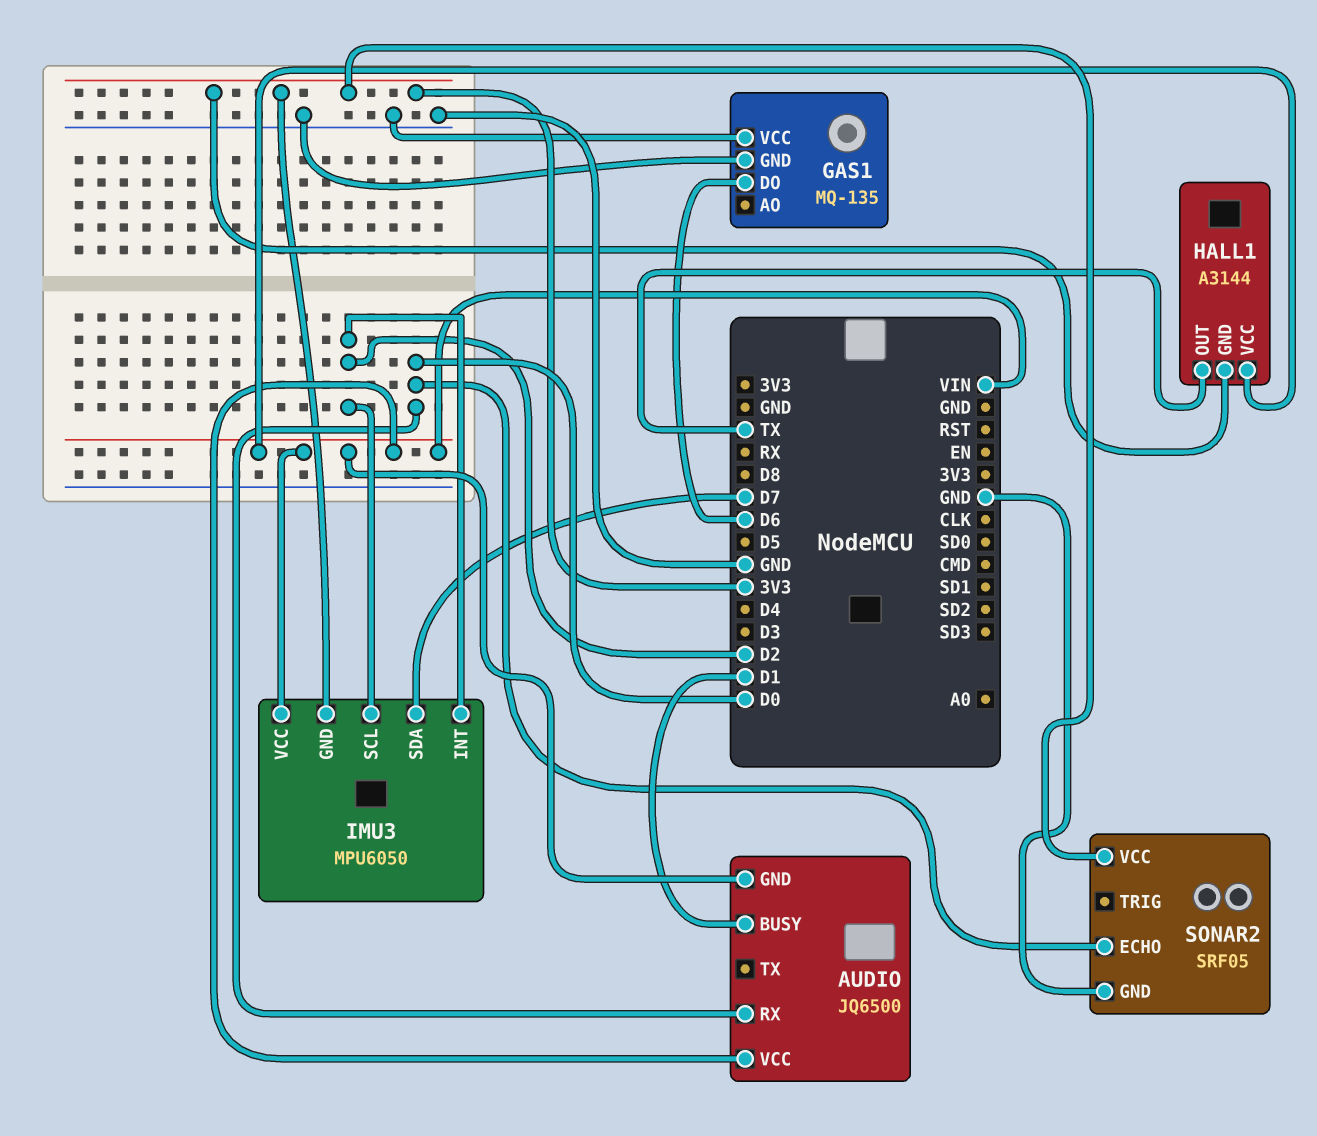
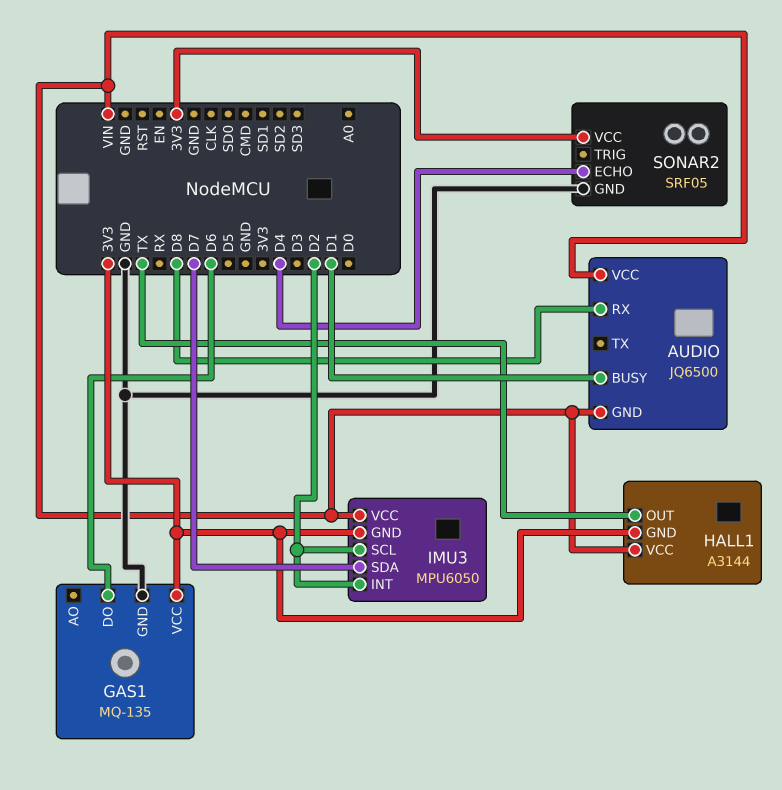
AUDIO pin RX: D0 -> D8
GAS1 pin VCC: GND -> 3V3
SONAR2 pin ECHO: D0 -> D4

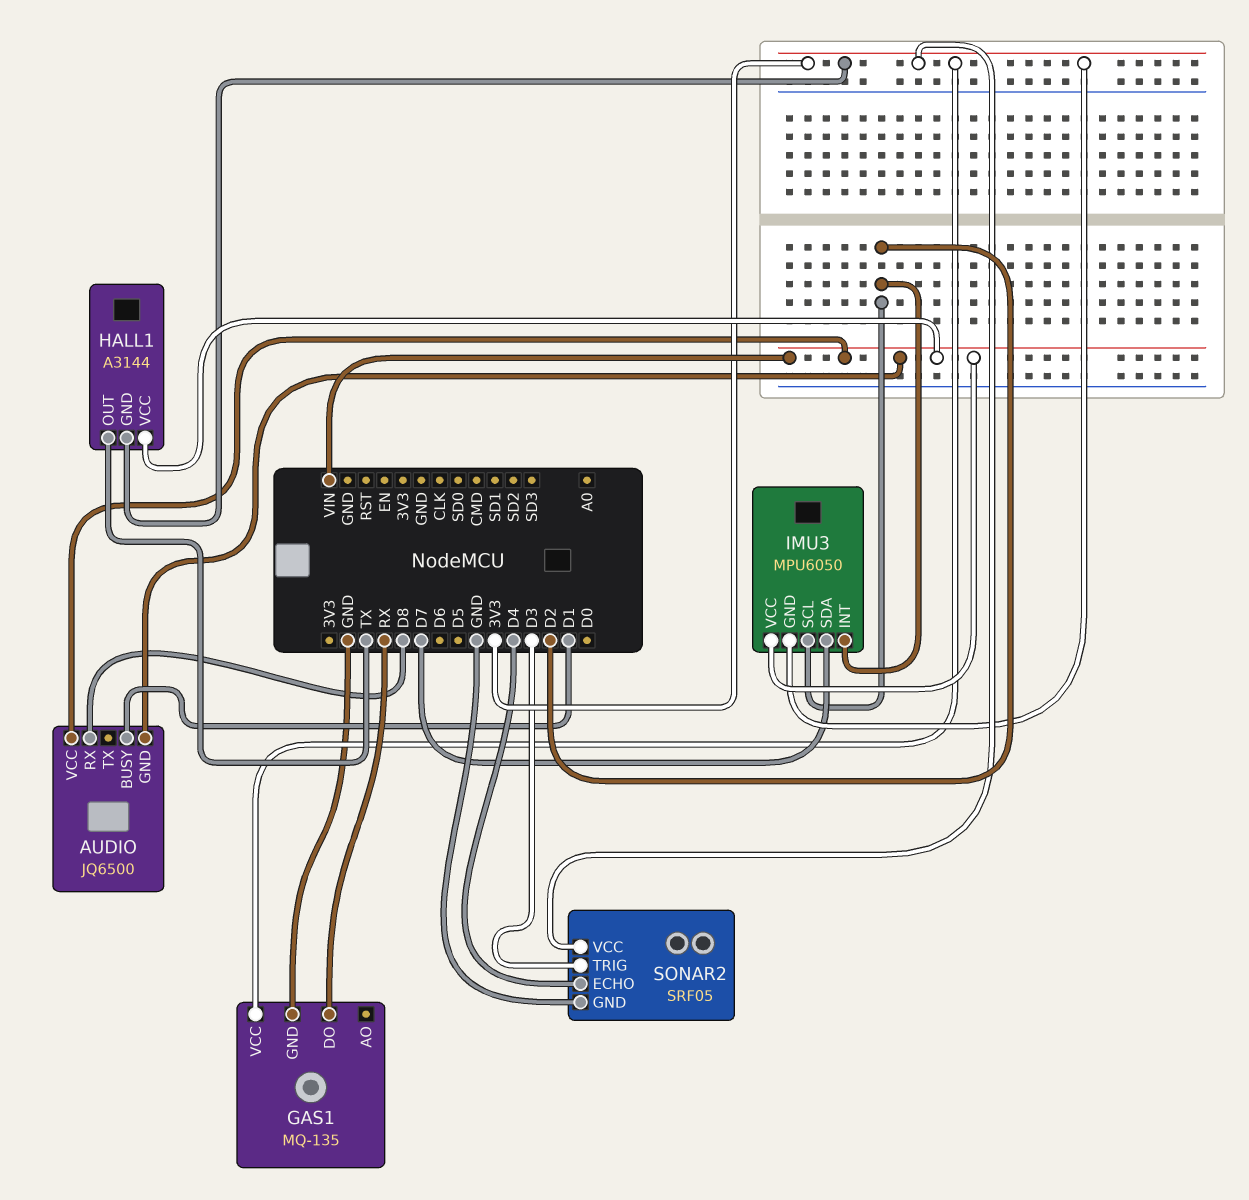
GAS1 pin DO: D6 -> RX
SONAR2 pin TRIG: none -> D3

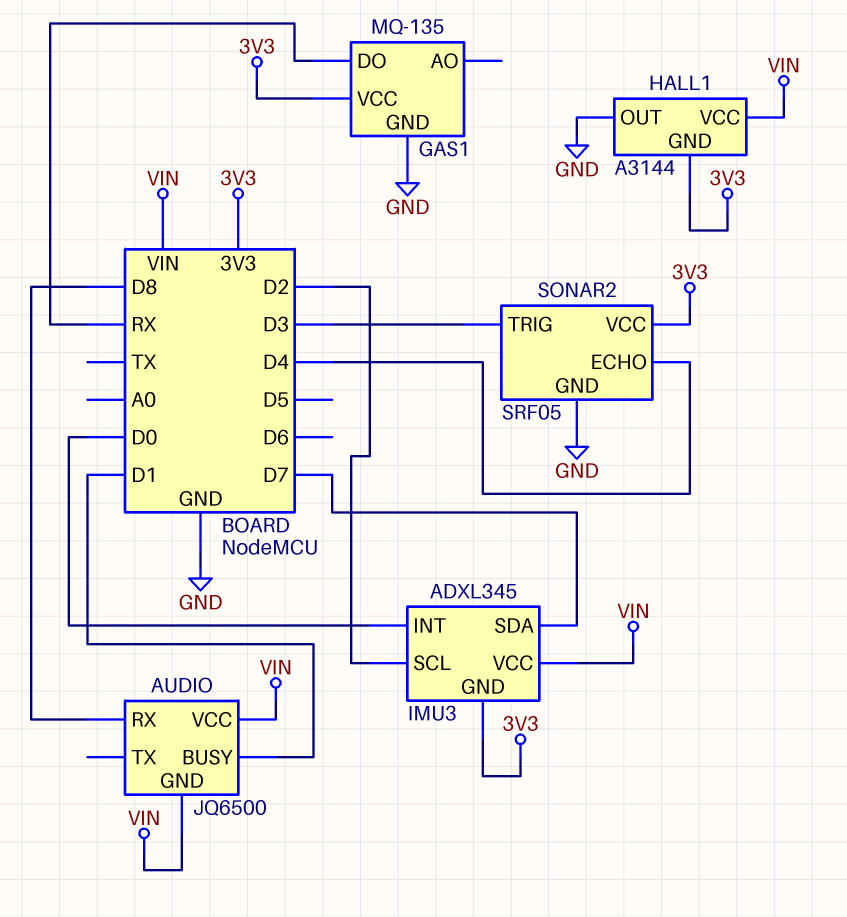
HALL1 pin OUT: TX -> GND
IMU3: MPU6050 -> ADXL345
IMU3 pin INT: D2 -> D0

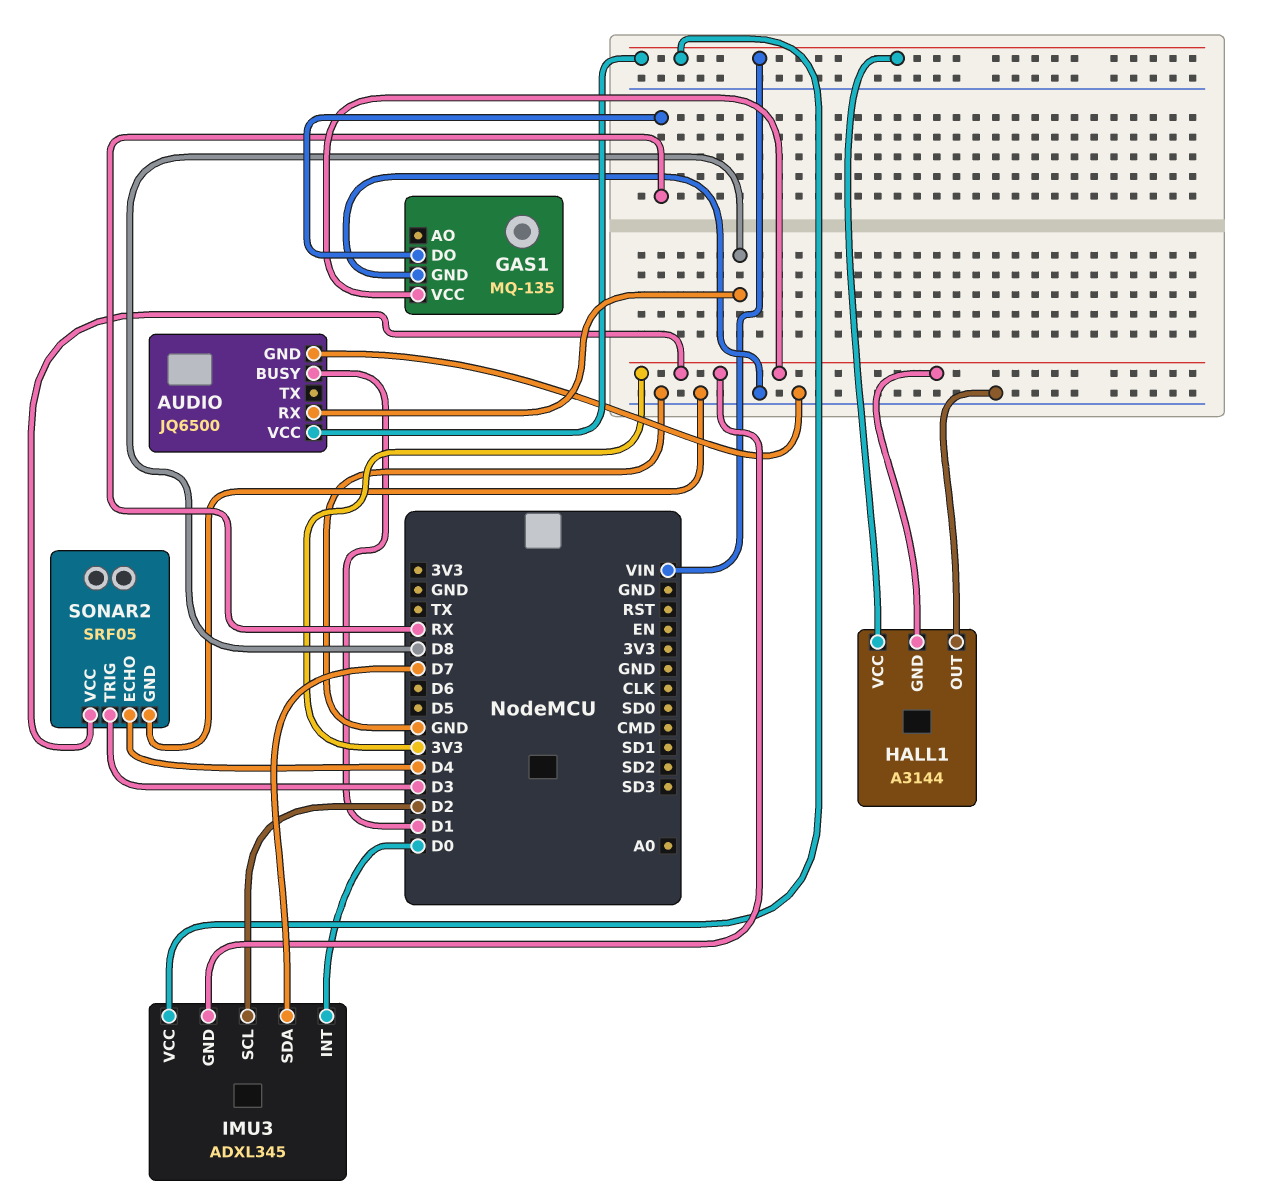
AUDIO pin GND: VIN -> GND

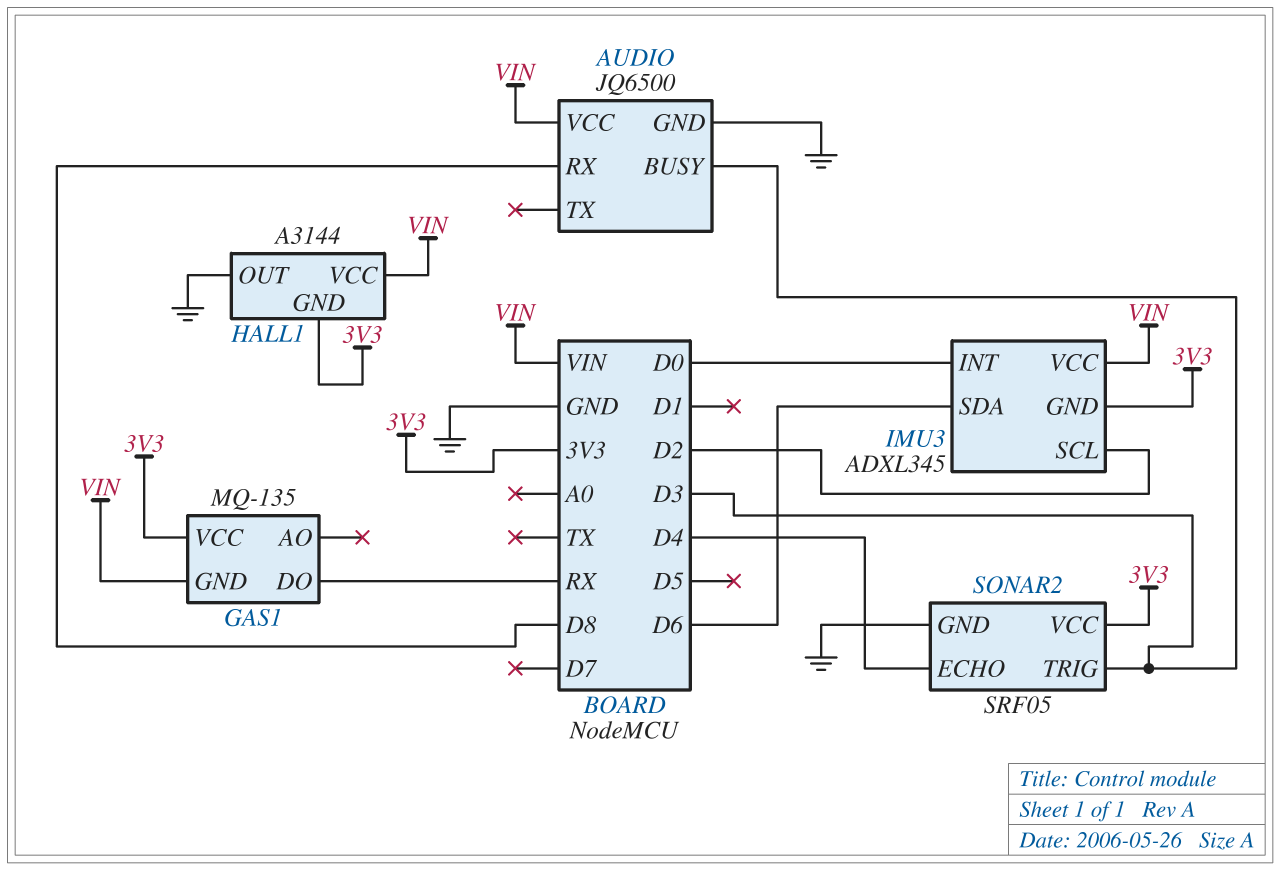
AUDIO pin BUSY: D1 -> D3
GAS1 pin GND: GND -> VIN
IMU3 pin SDA: D7 -> D6

